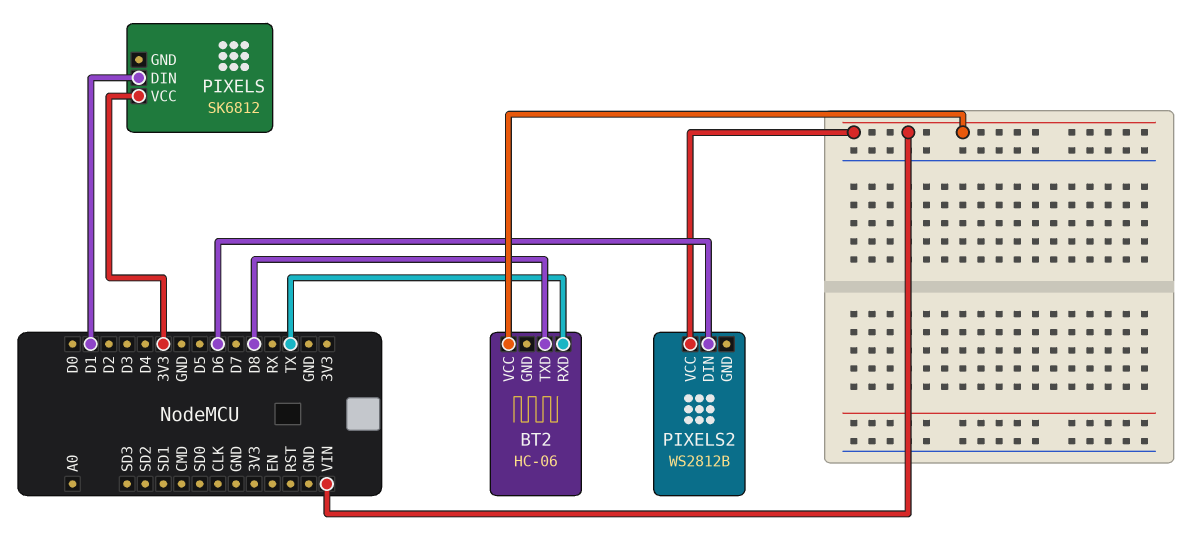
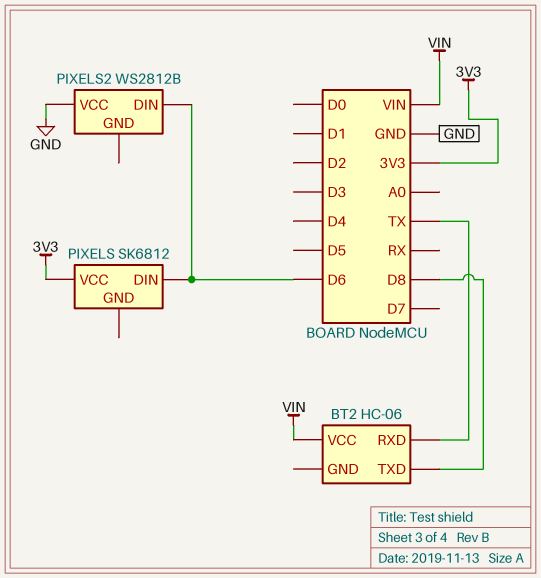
PIXELS pin DIN: D1 -> D6
PIXELS2 pin VCC: VIN -> GND

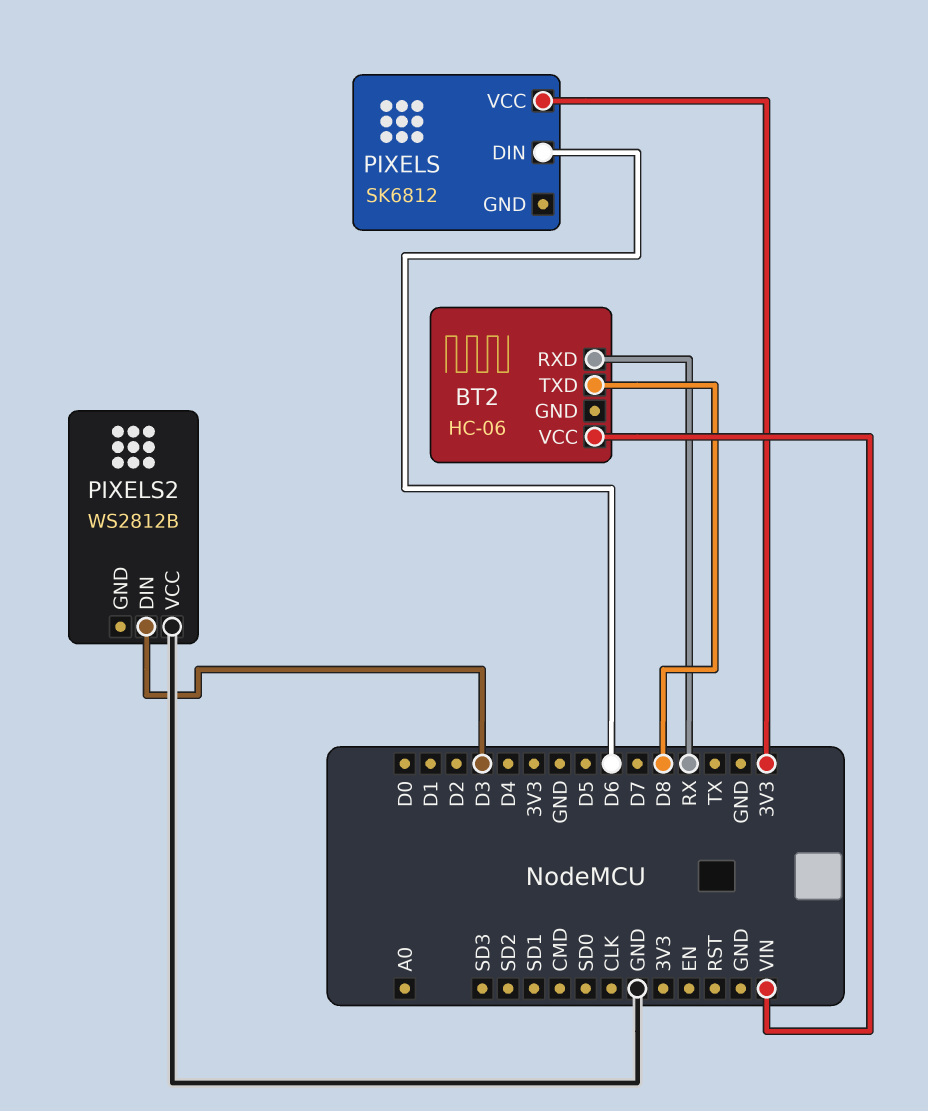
BT2 pin RXD: TX -> RX
PIXELS2 pin DIN: D6 -> D3

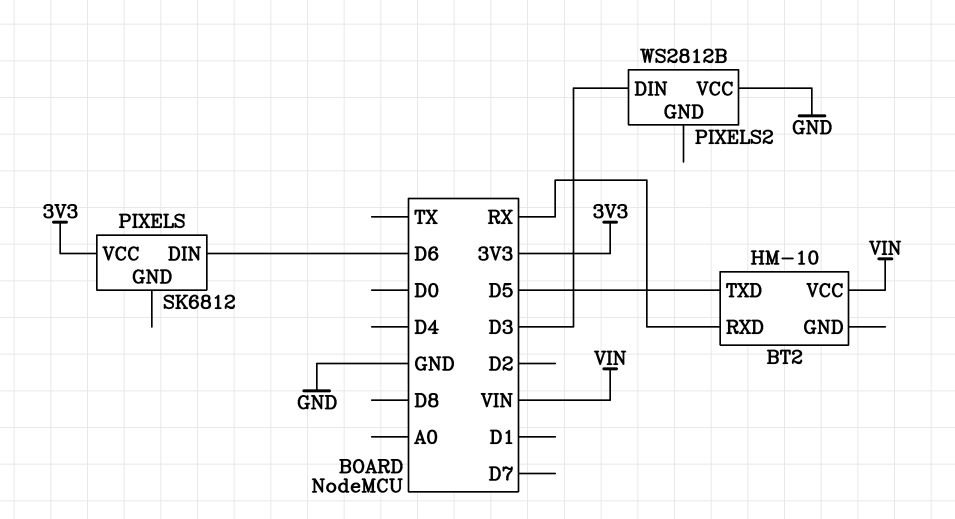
BT2: HC-06 -> HM-10
BT2 pin TXD: D8 -> D5

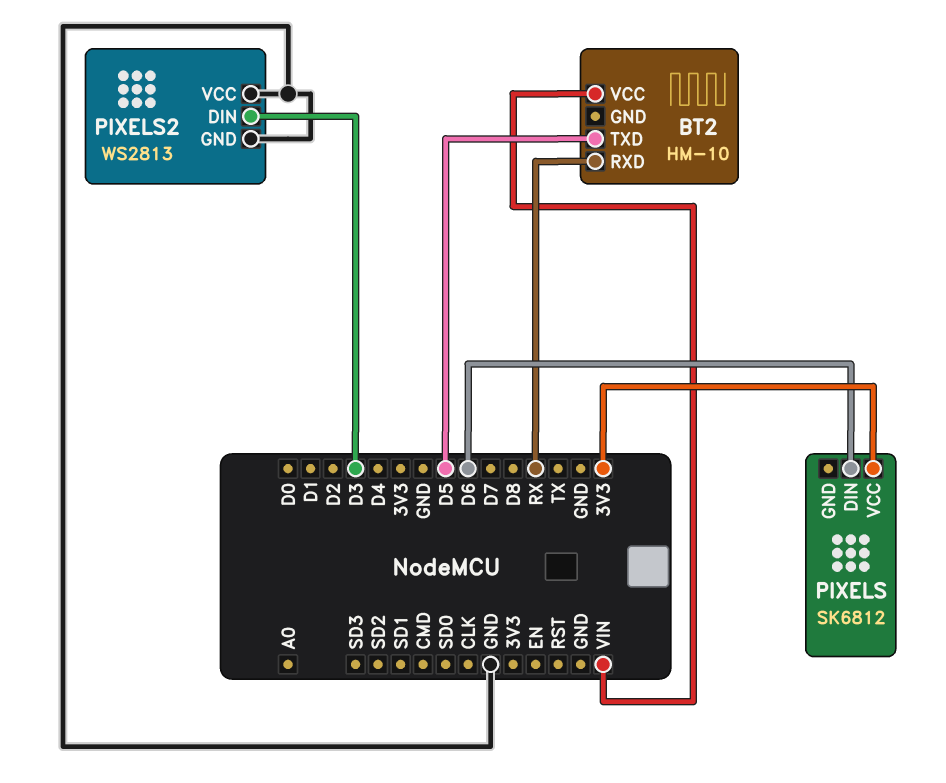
PIXELS2: WS2812B -> WS2813
PIXELS2 pin GND: none -> GND

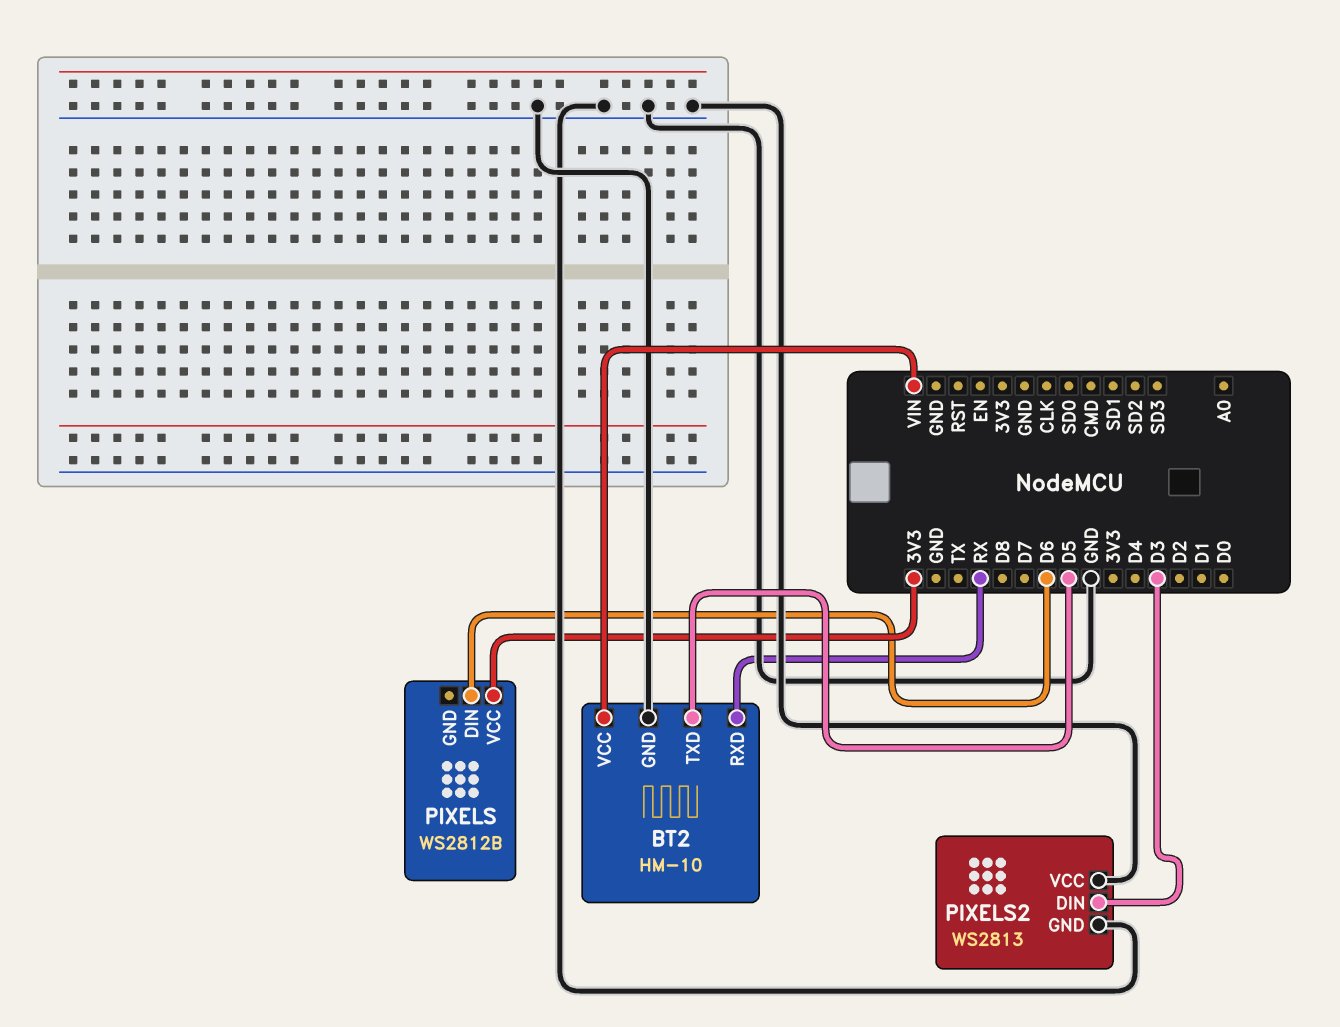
BT2 pin GND: none -> GND
PIXELS: SK6812 -> WS2812B

